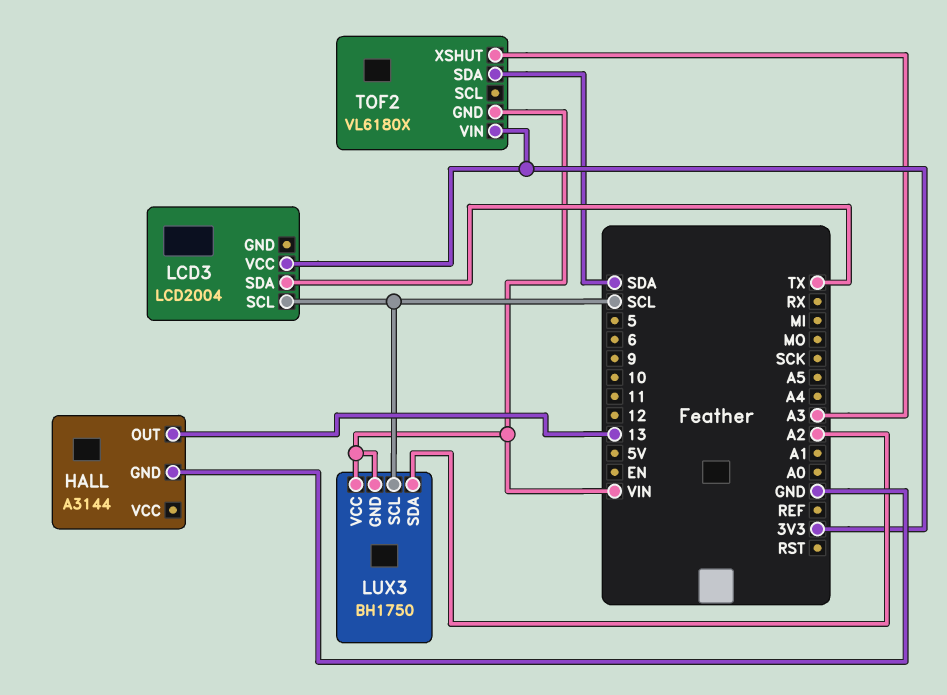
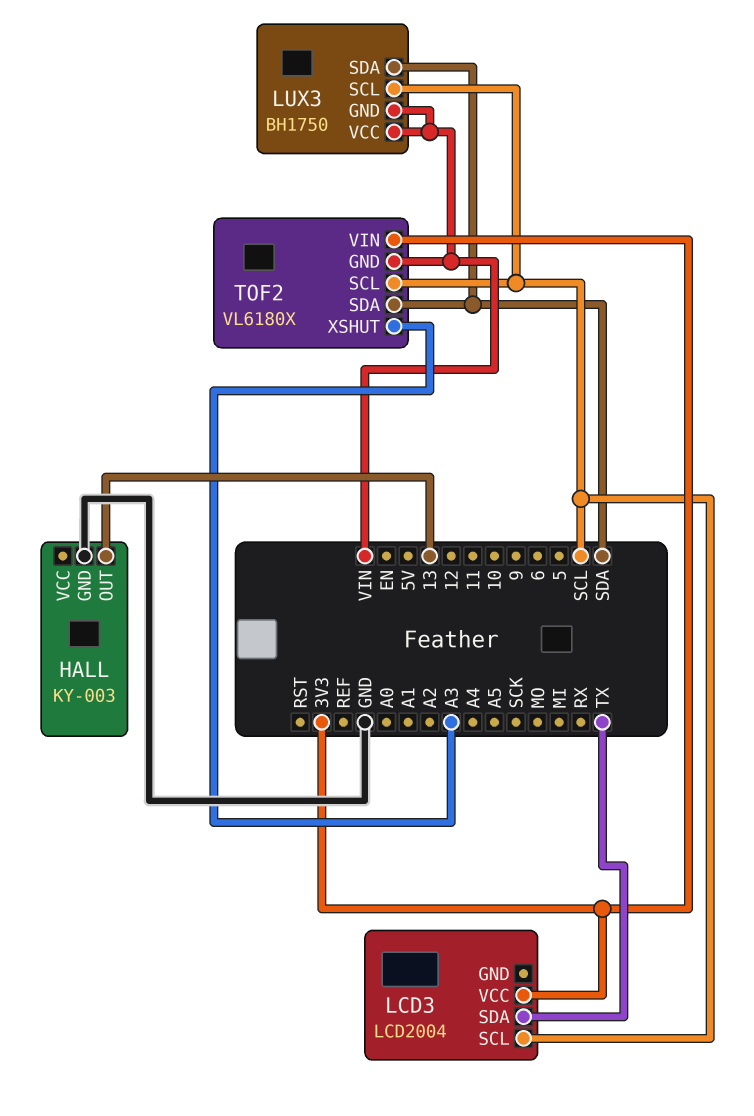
HALL: A3144 -> KY-003
LUX3 pin SDA: A2 -> SDA
TOF2 pin SCL: none -> SCL

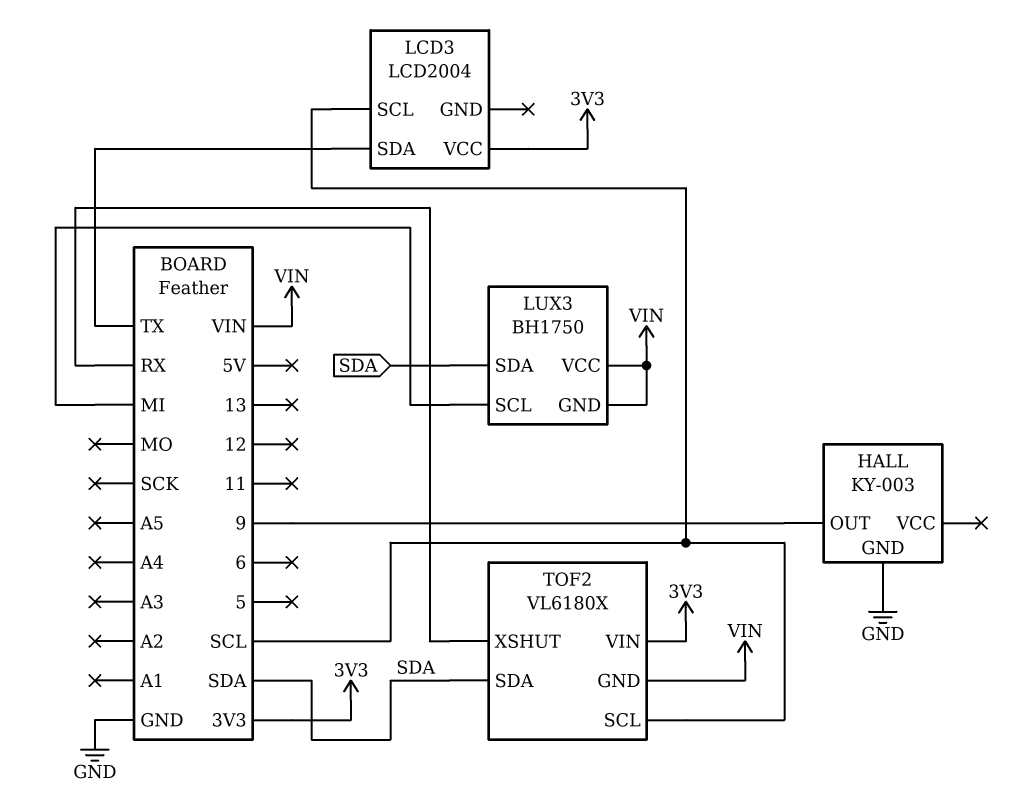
HALL pin OUT: 13 -> 9
LUX3 pin SCL: SCL -> MI
TOF2 pin XSHUT: A3 -> RX

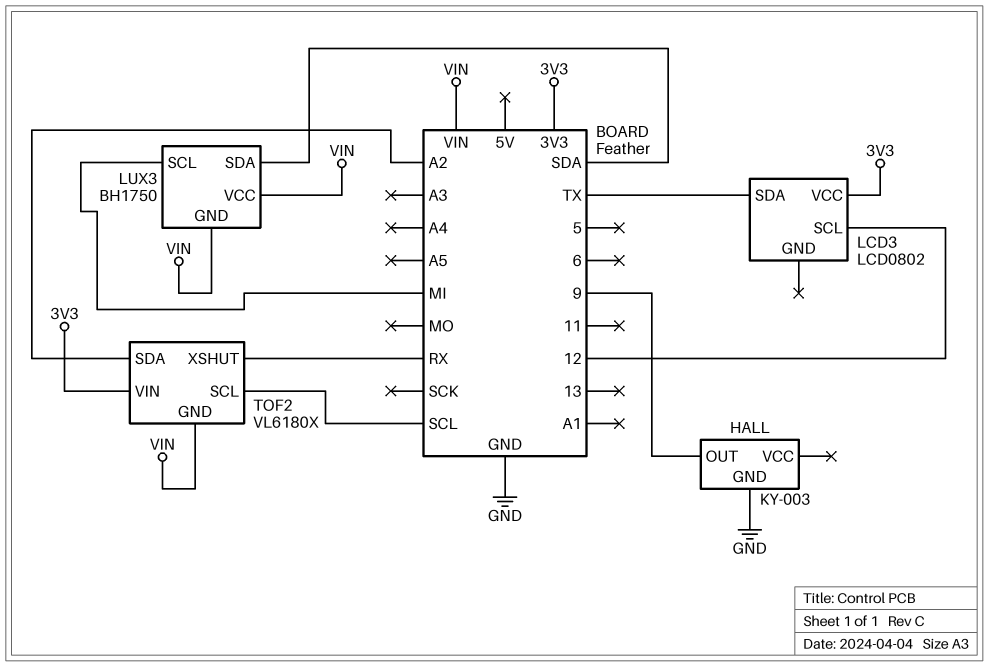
LCD3: LCD2004 -> LCD0802
LCD3 pin SCL: SCL -> 12
TOF2 pin SDA: SDA -> A2

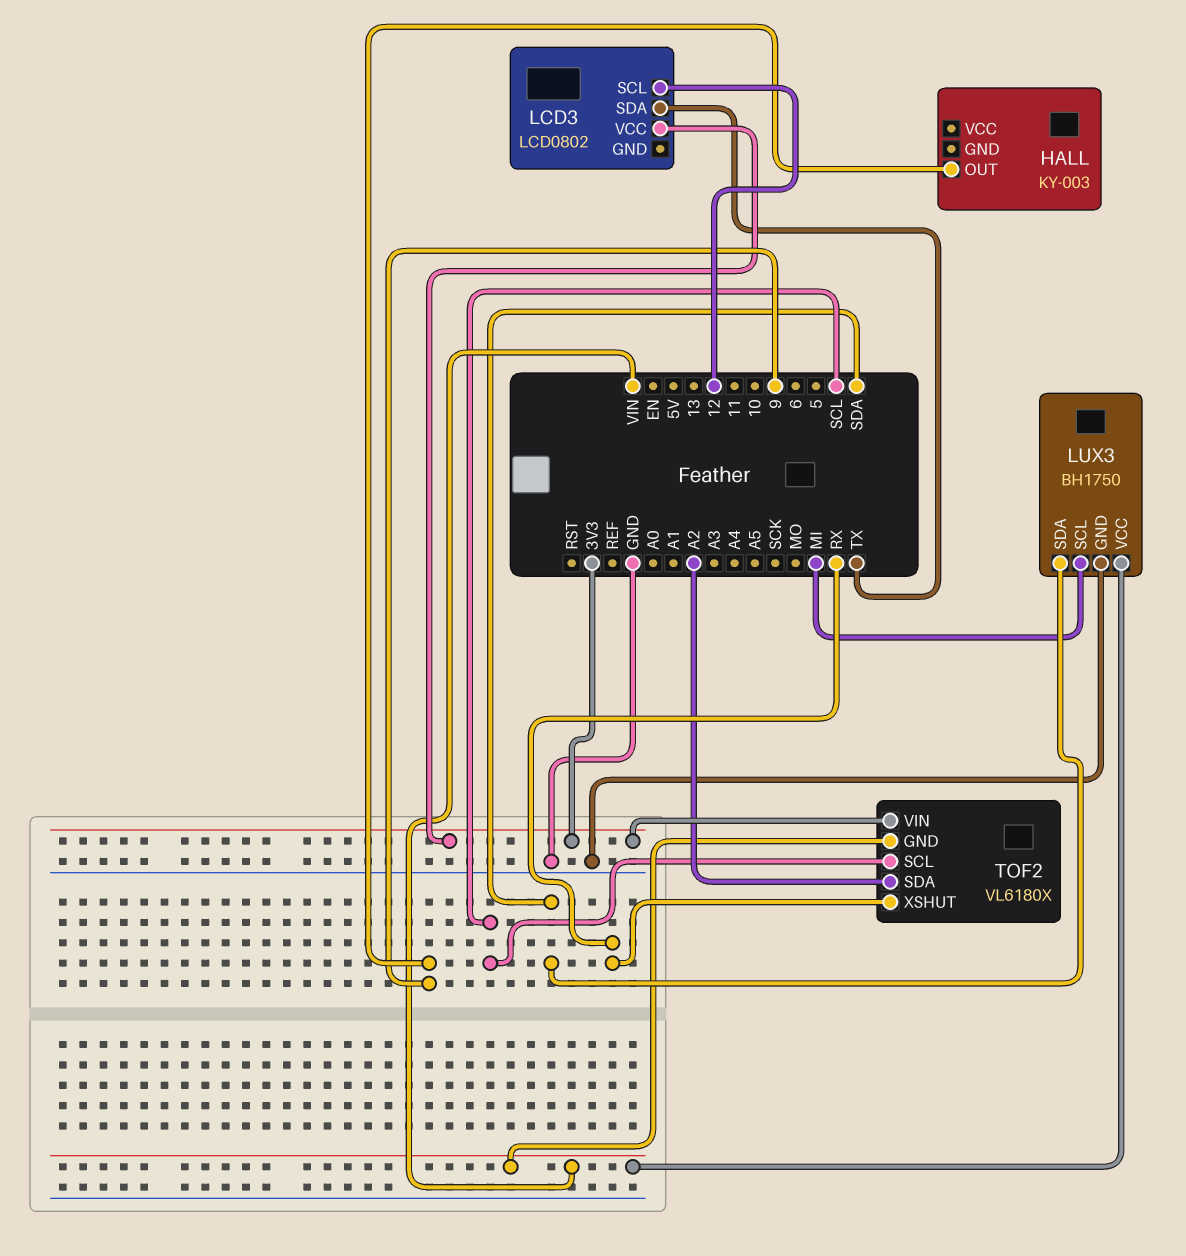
HALL pin GND: GND -> none
LUX3 pin GND: VIN -> GND

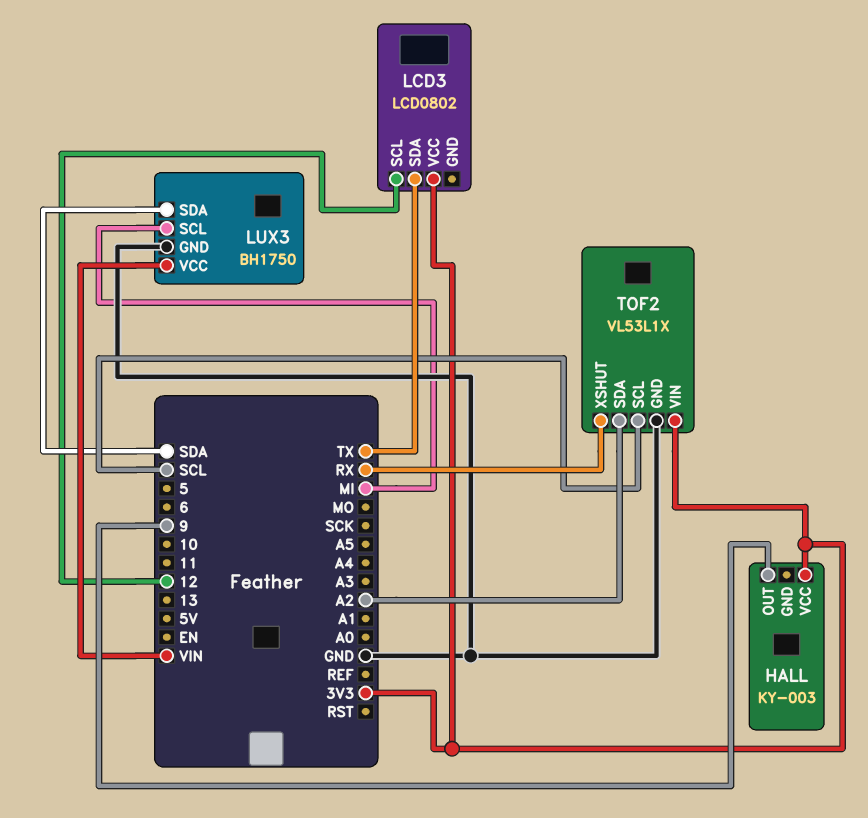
HALL pin VCC: none -> 3V3
TOF2: VL6180X -> VL53L1X
TOF2 pin GND: VIN -> GND

